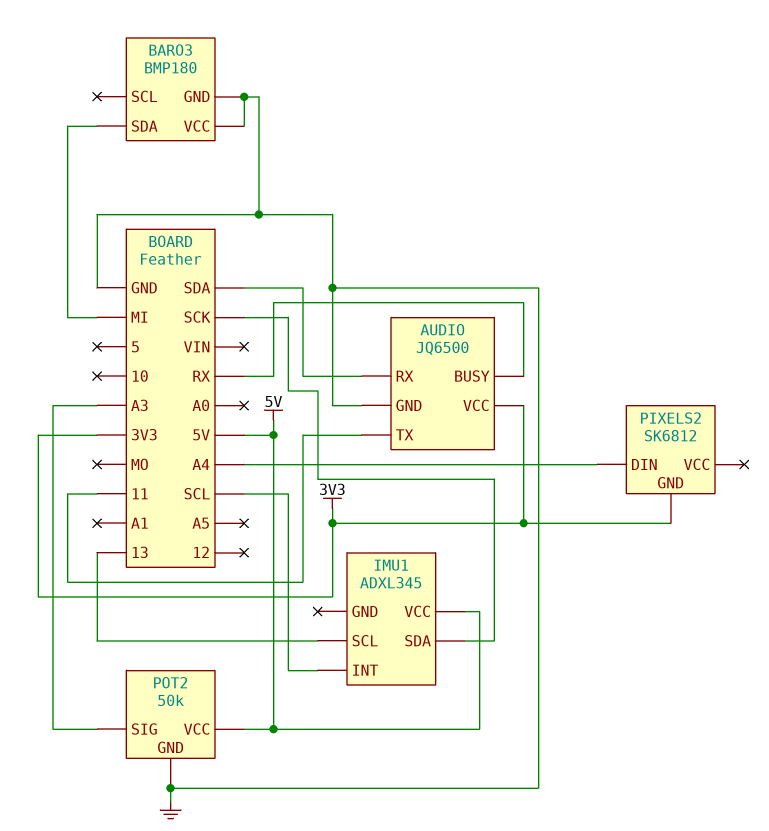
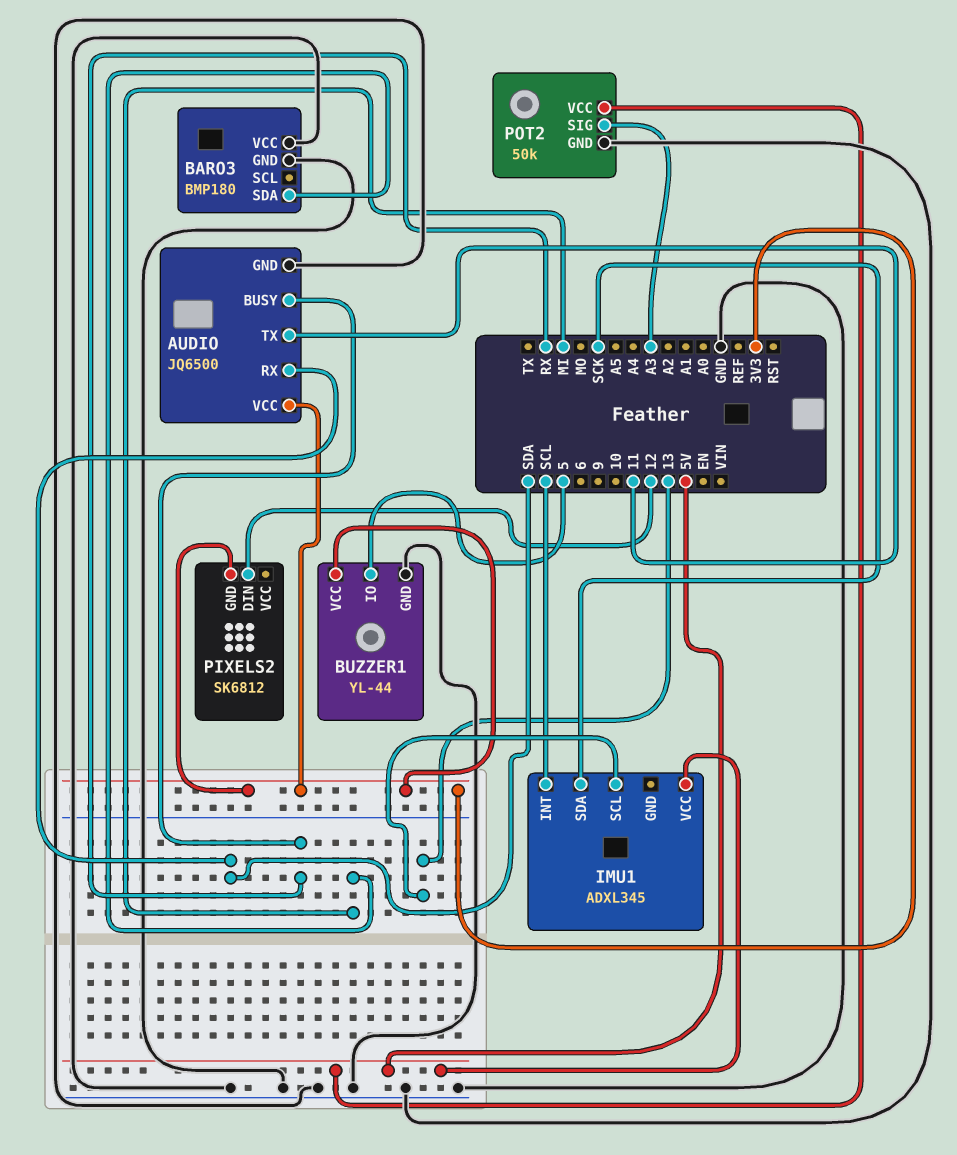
BUZZER1: none -> YL-44
BUZZER1 pin GND: none -> GND
BUZZER1 pin IO: none -> 5
BUZZER1 pin VCC: none -> 3V3
PIXELS2 pin DIN: A4 -> 12

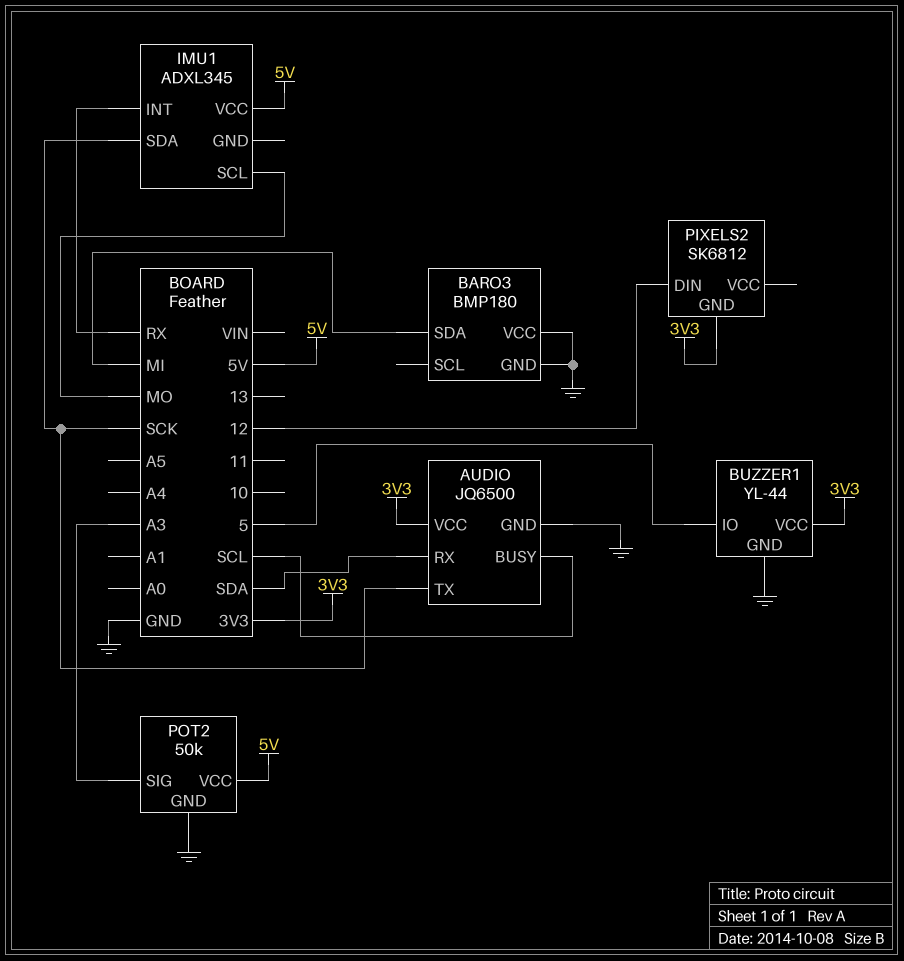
AUDIO pin BUSY: RX -> SCL
AUDIO pin TX: 11 -> SCK
IMU1 pin INT: SCL -> RX
IMU1 pin SCL: 13 -> MO

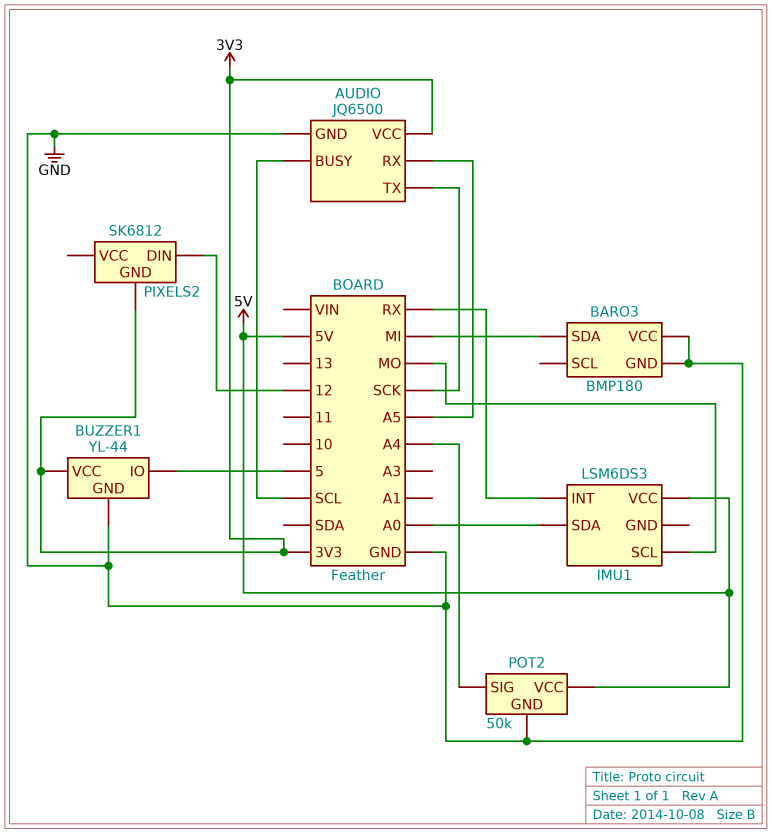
AUDIO pin RX: SDA -> A5
IMU1: ADXL345 -> LSM6DS3
IMU1 pin SDA: SCK -> A0
POT2 pin SIG: A3 -> A4

